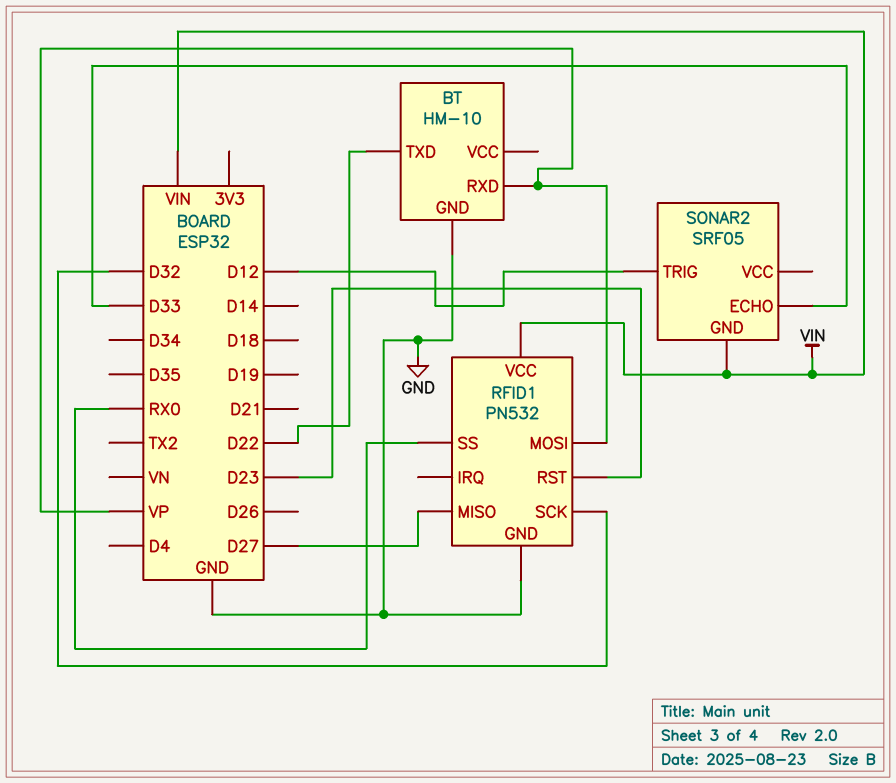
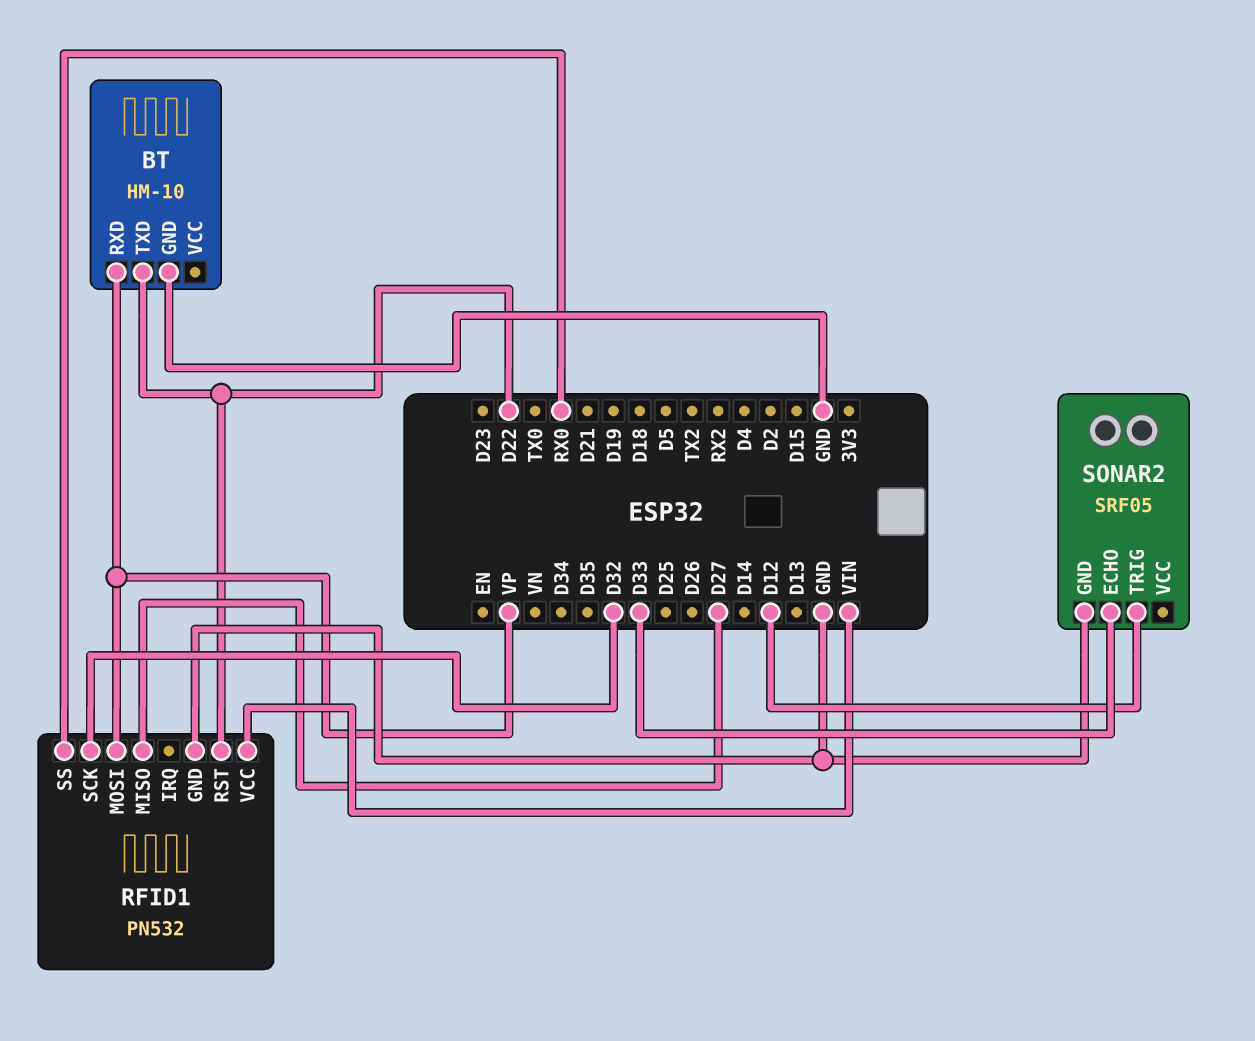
RFID1 pin RST: D23 -> D22
SONAR2 pin GND: VIN -> GND

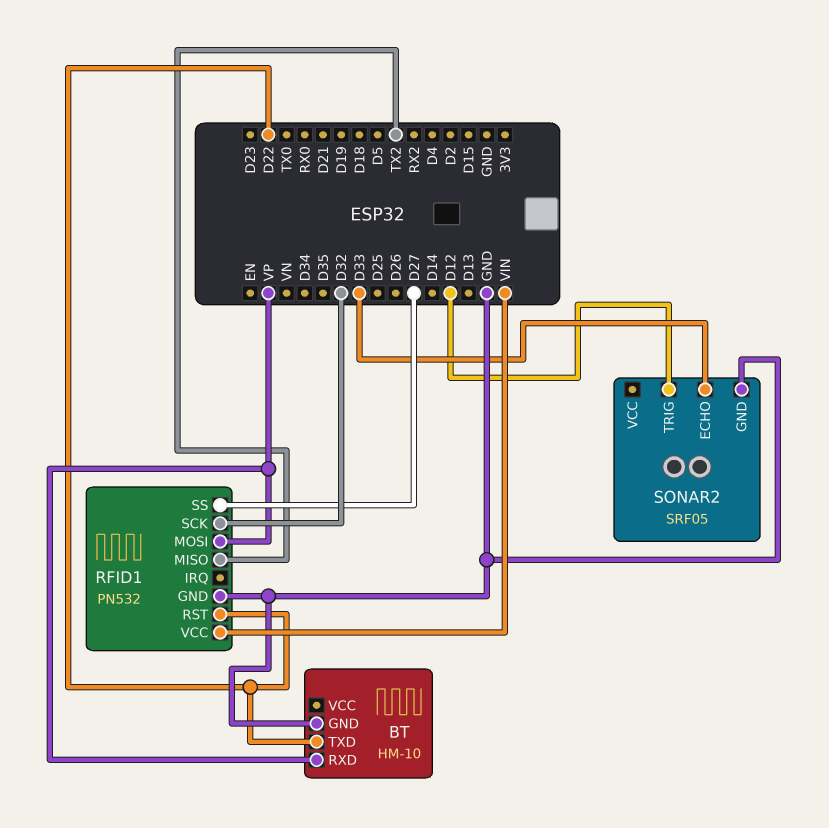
RFID1 pin MISO: D27 -> TX2
RFID1 pin SS: RX0 -> D27

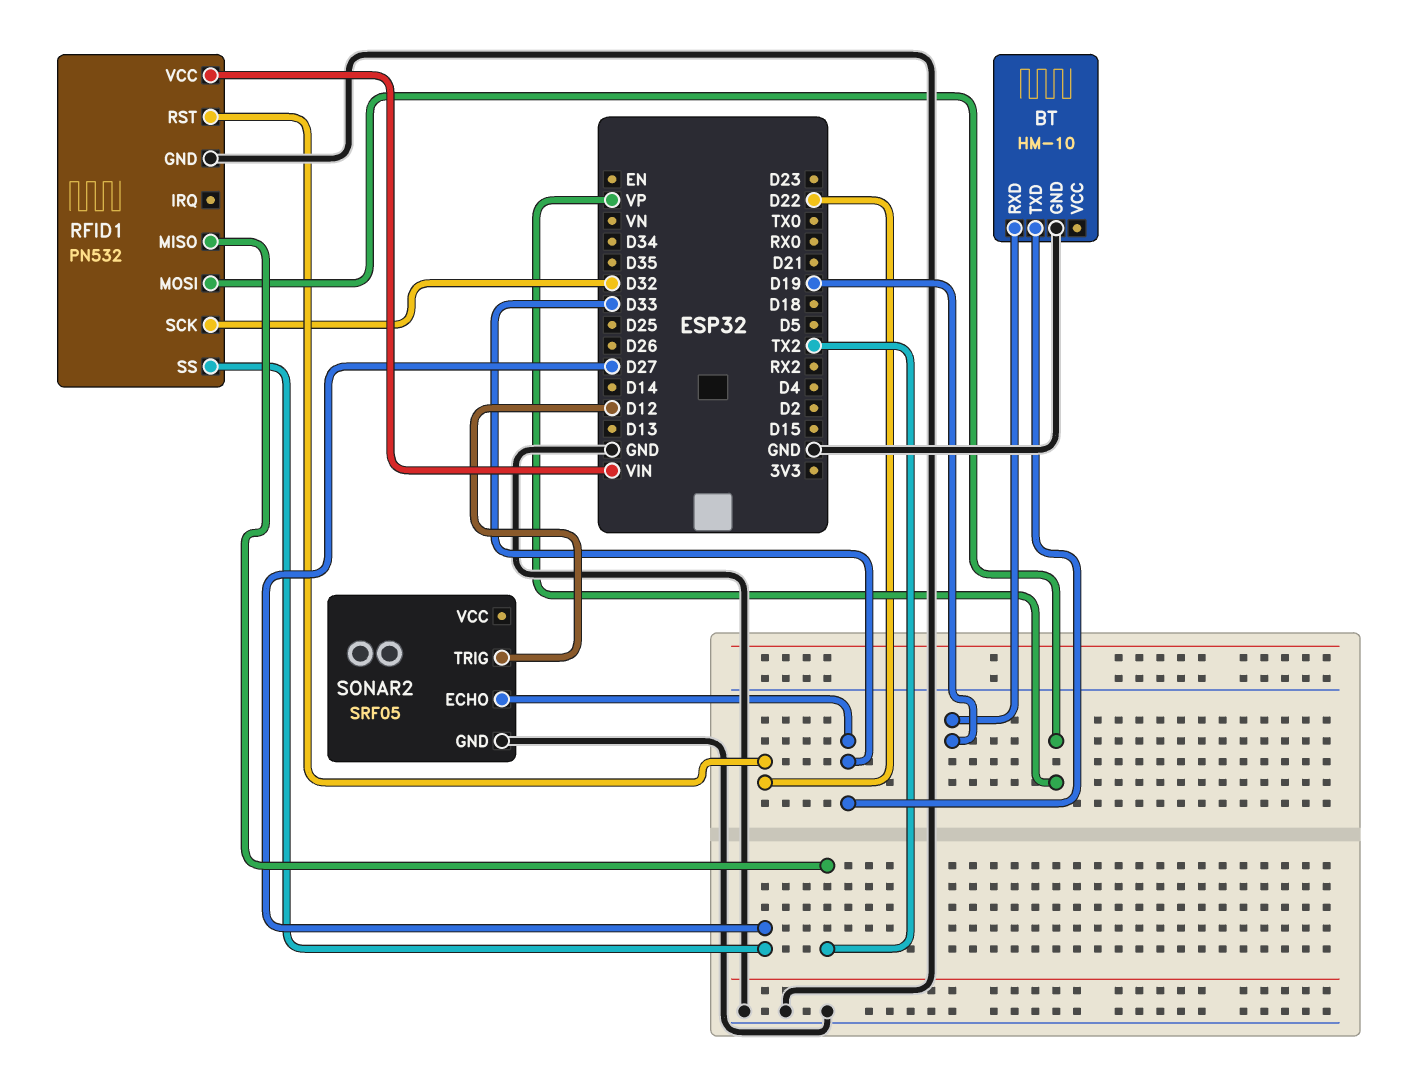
BT pin RXD: VP -> D19
BT pin TXD: D22 -> D33

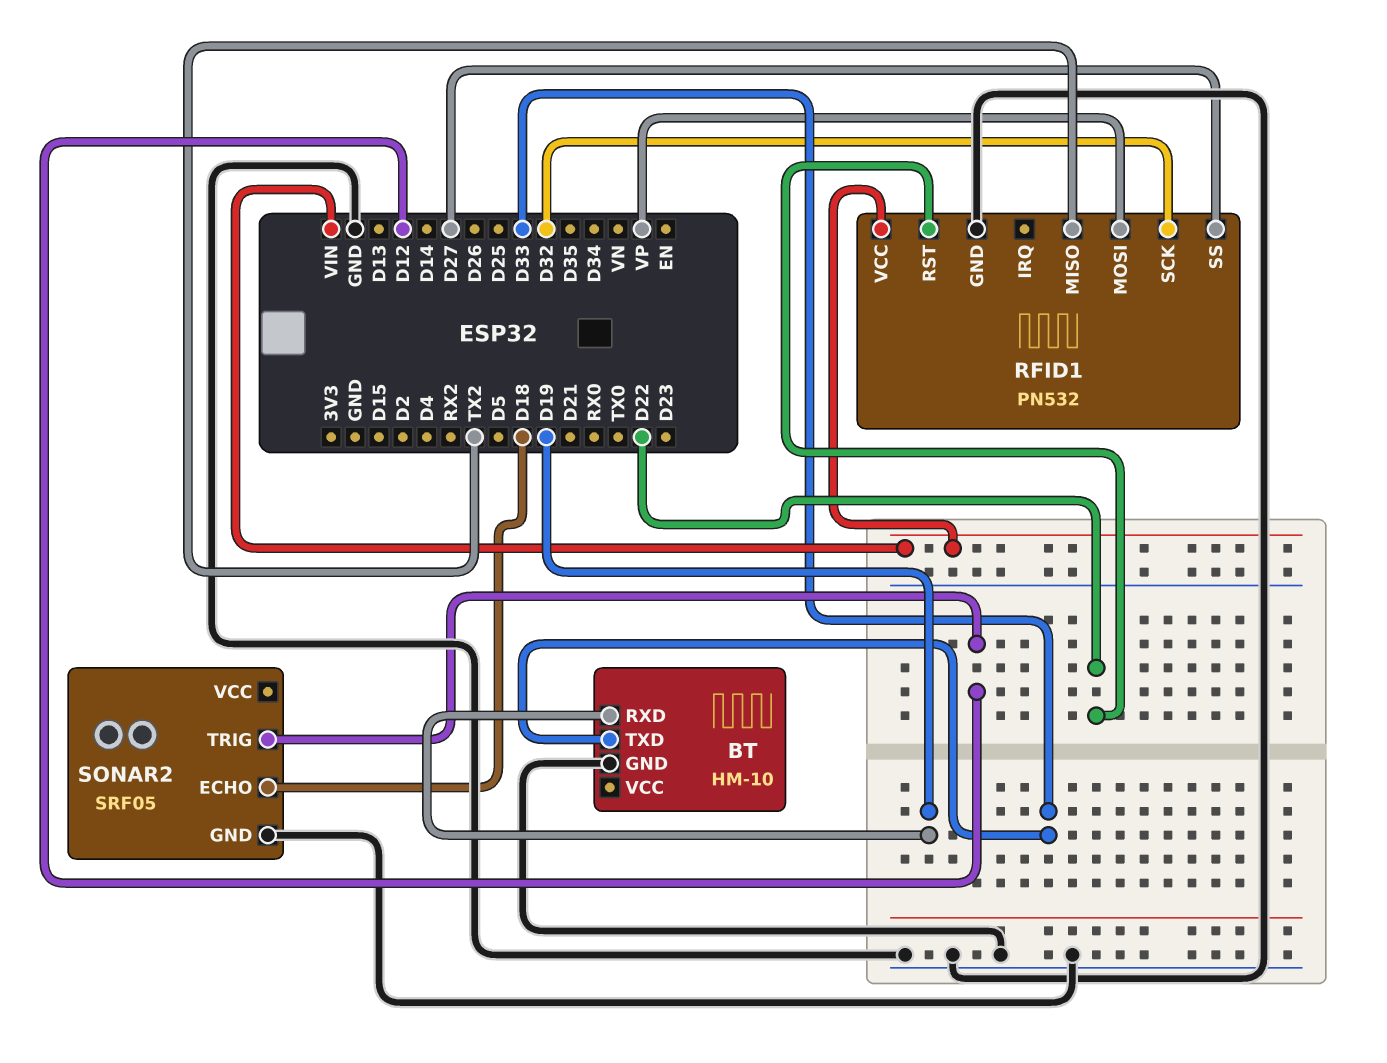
SONAR2 pin ECHO: D33 -> D18

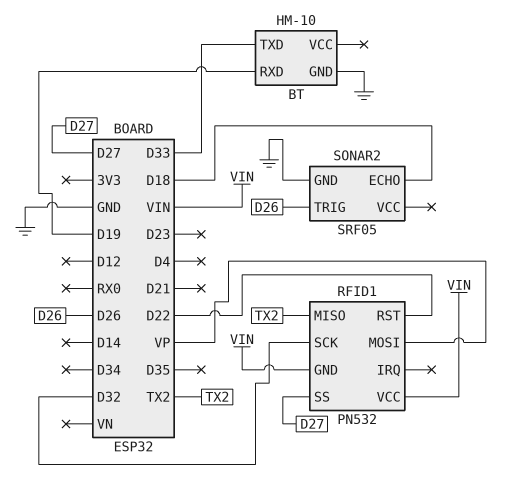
RFID1 pin GND: GND -> VIN
SONAR2 pin TRIG: D12 -> D26

